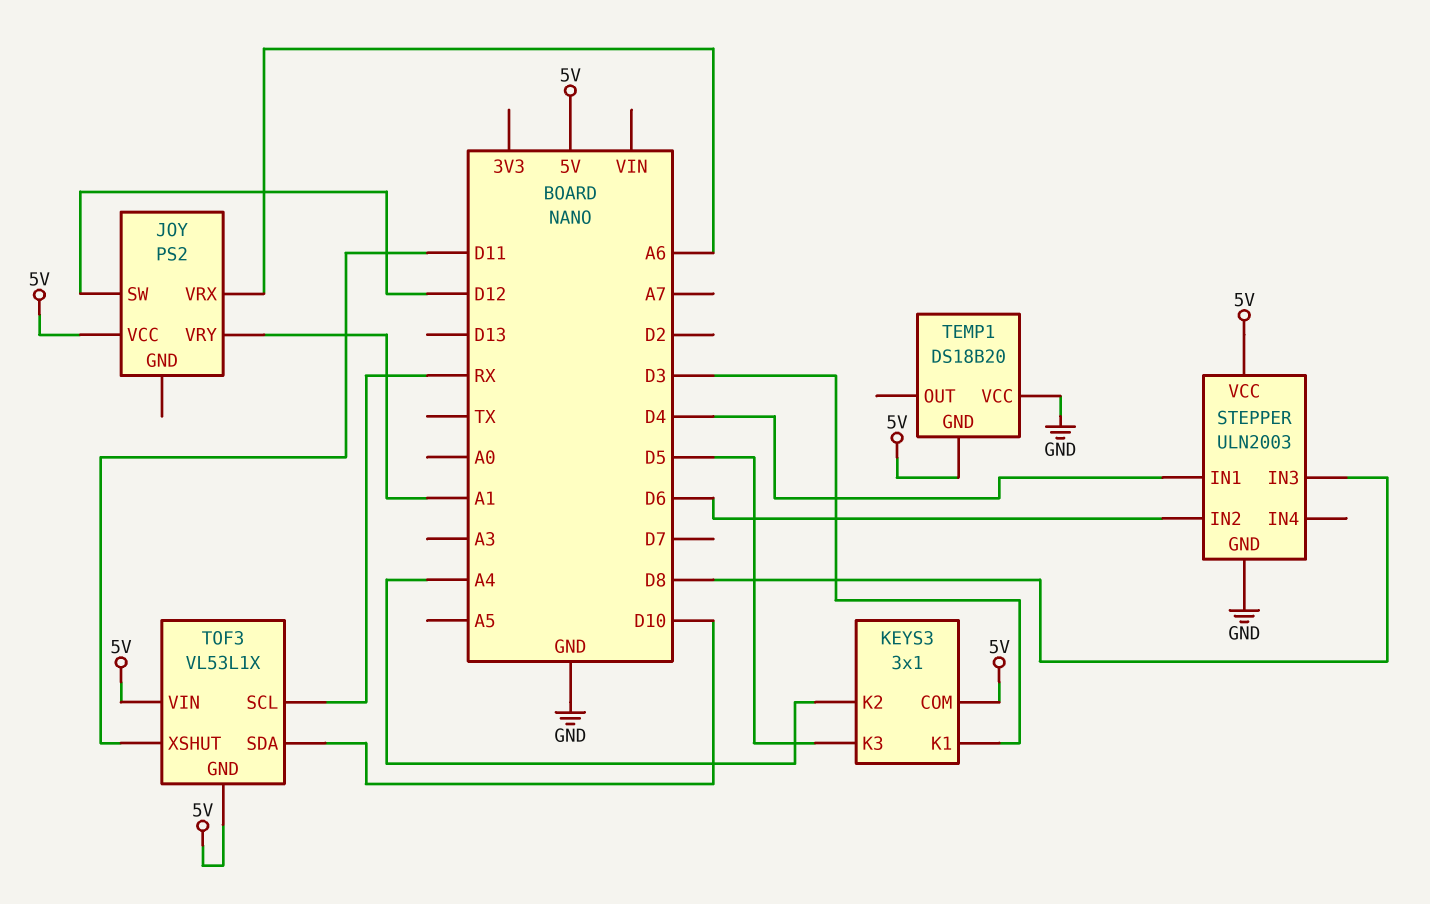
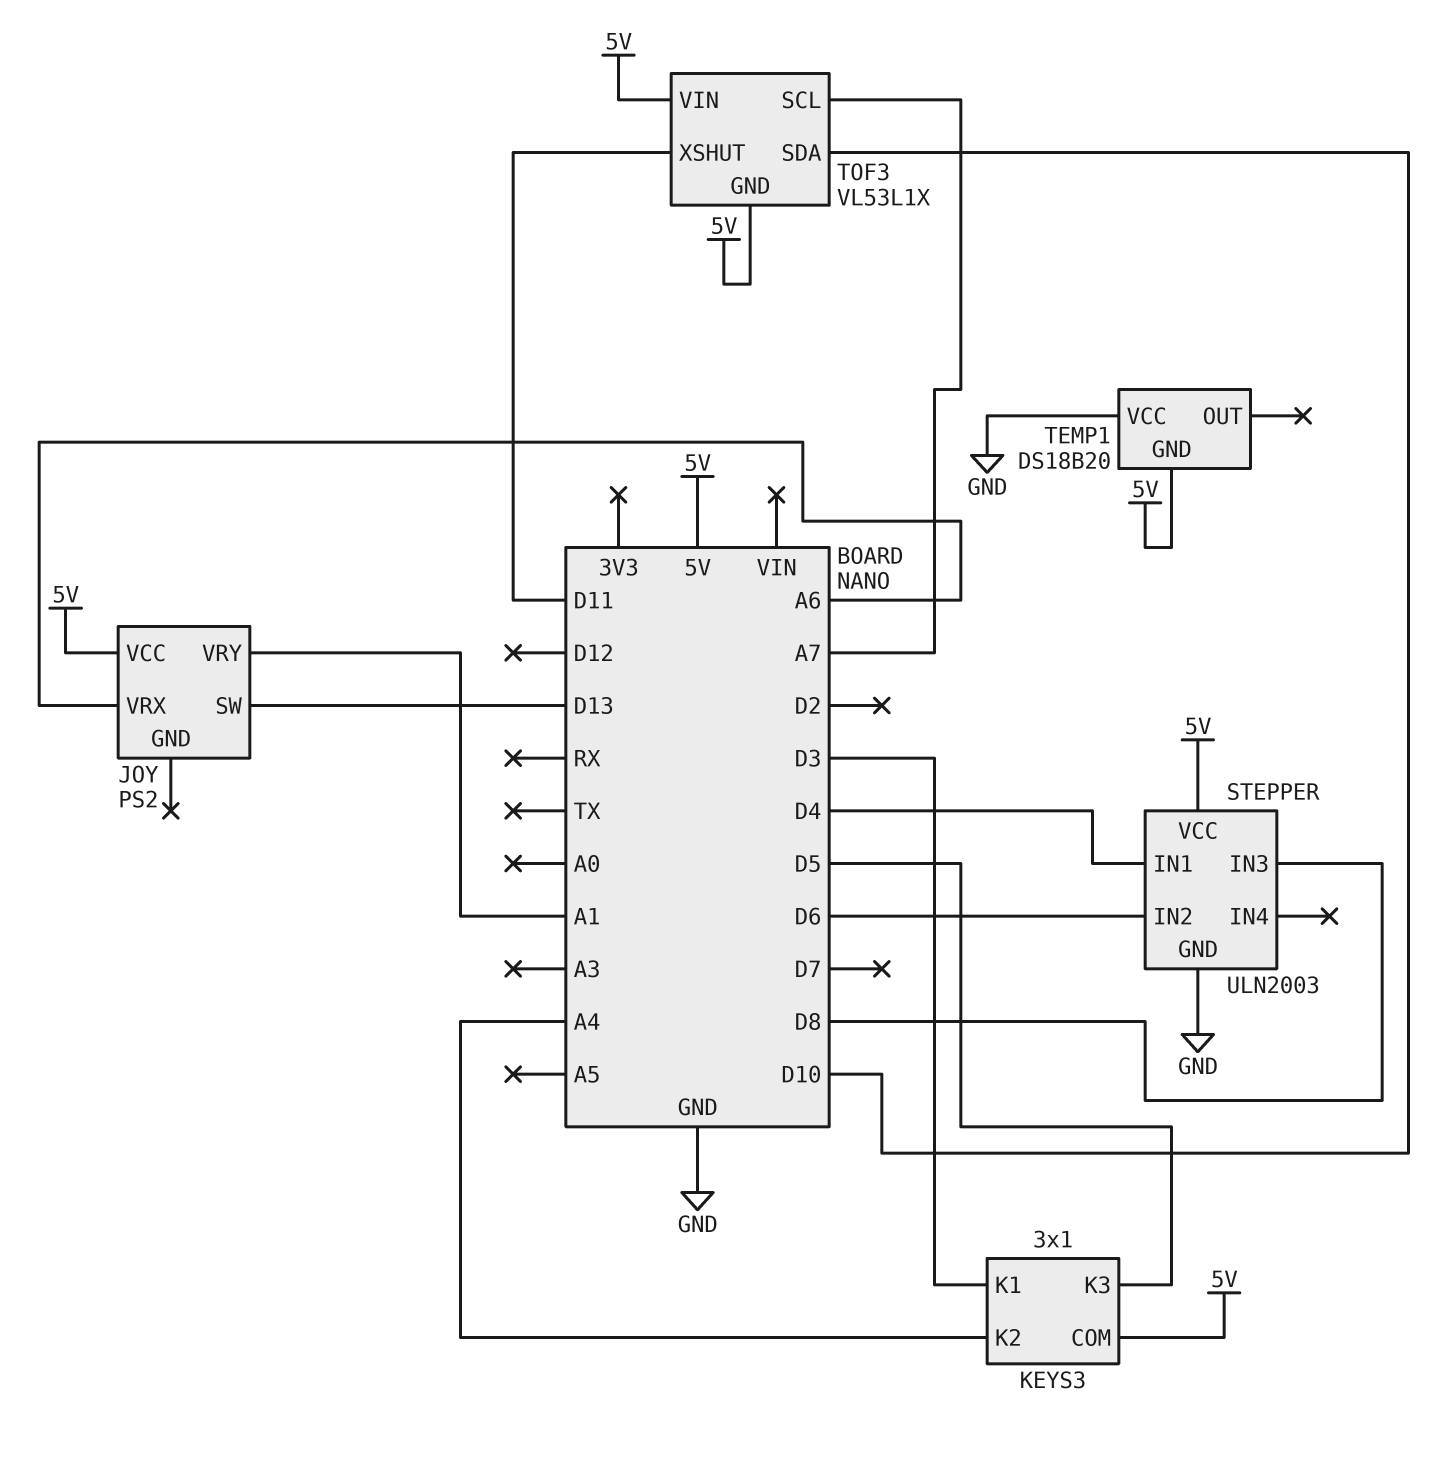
JOY pin SW: D12 -> D13
TOF3 pin SCL: RX -> A7

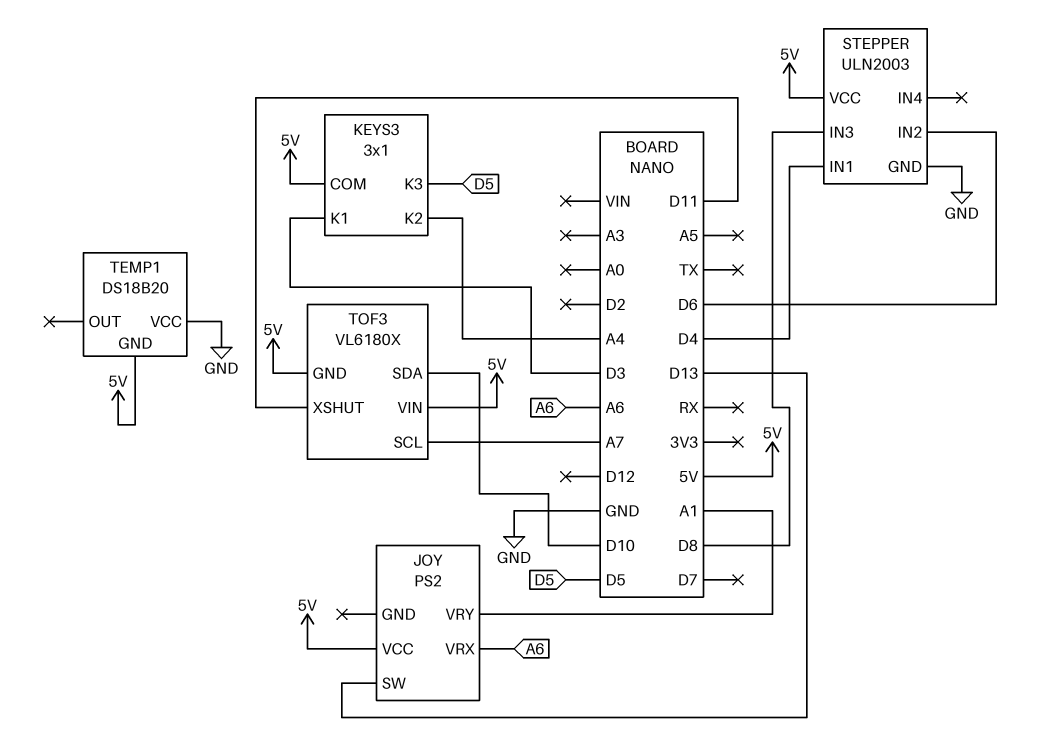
TOF3: VL53L1X -> VL6180X

